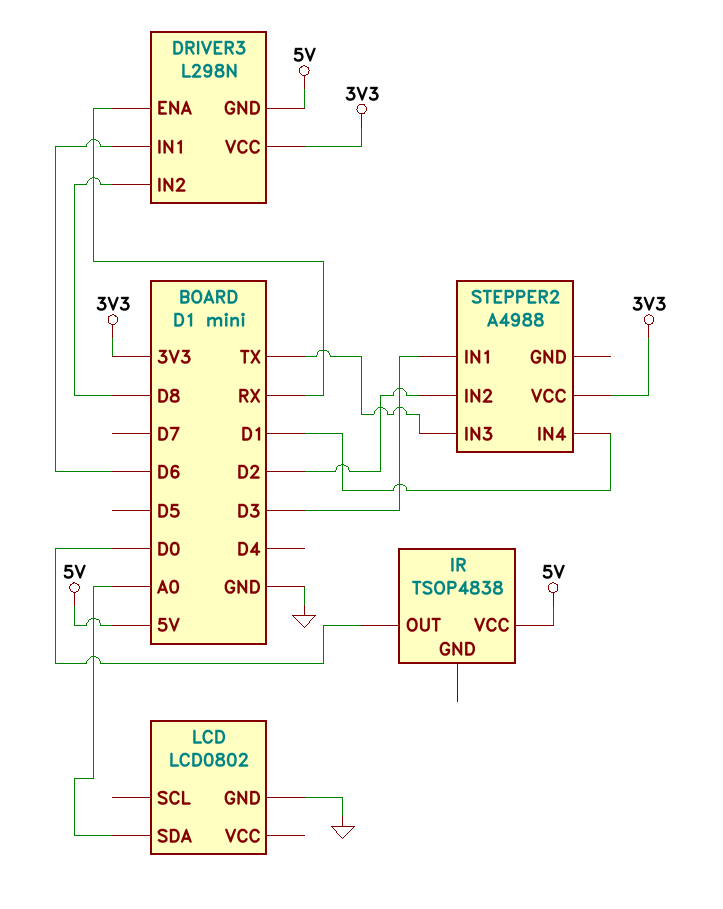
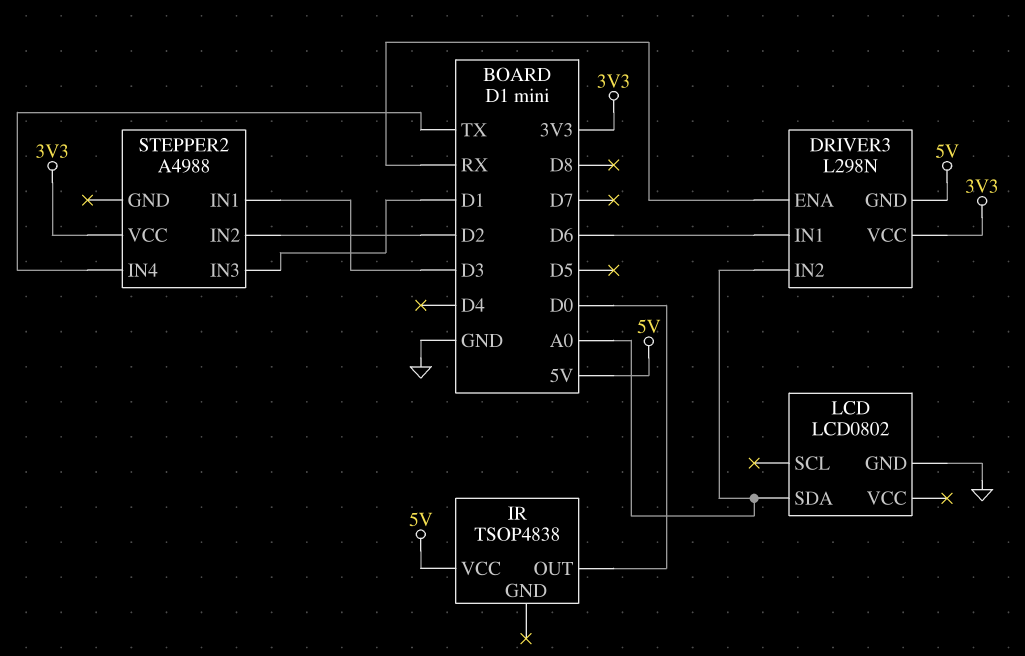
DRIVER3 pin IN2: D8 -> A0
STEPPER2 pin IN3: TX -> D1
STEPPER2 pin IN4: D1 -> TX

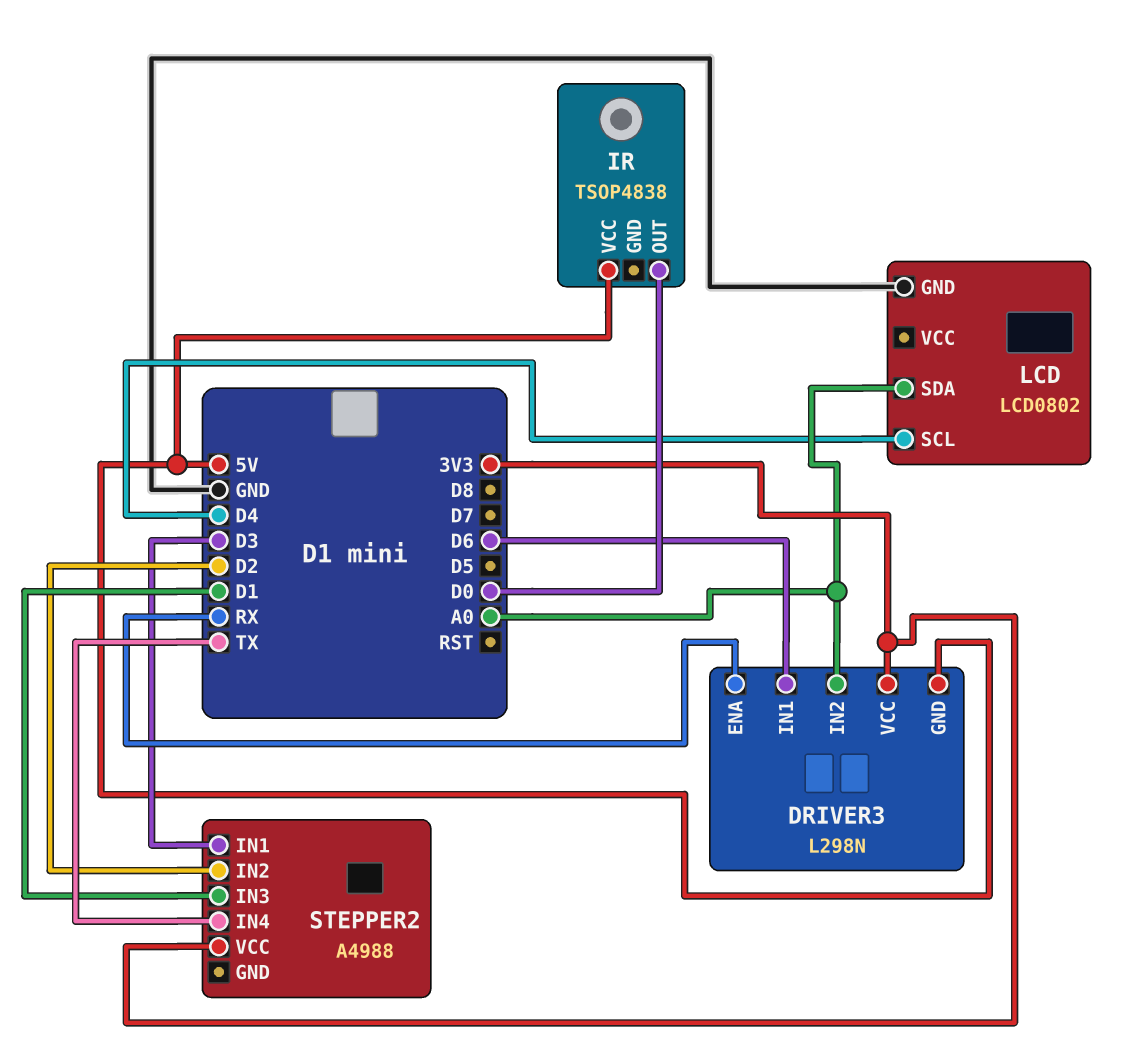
LCD pin SCL: none -> D4

